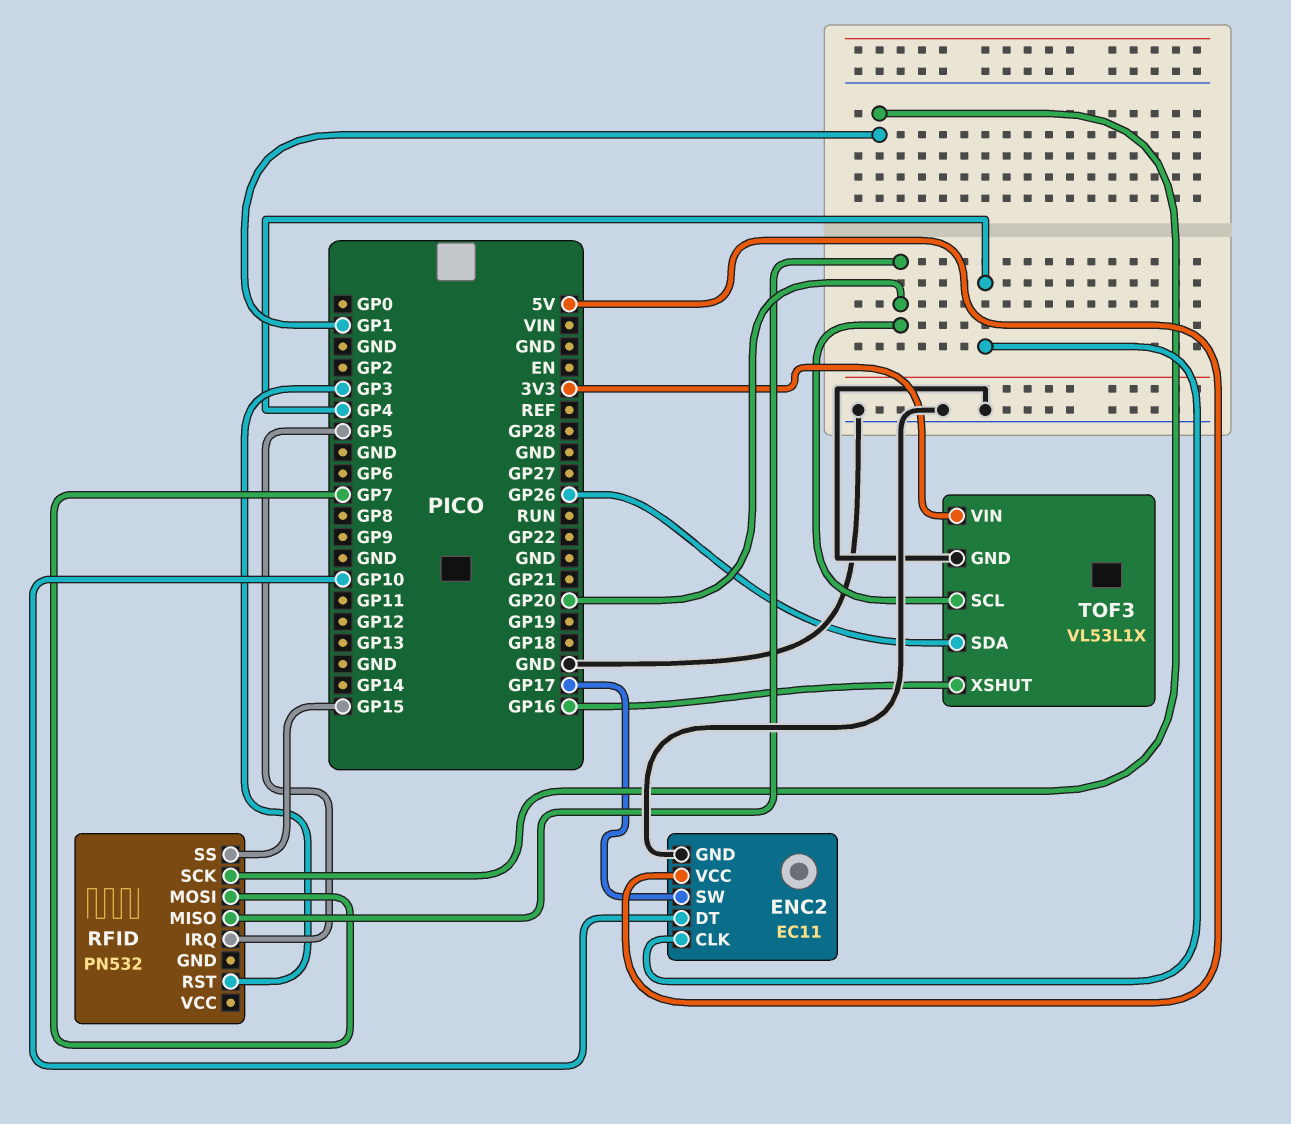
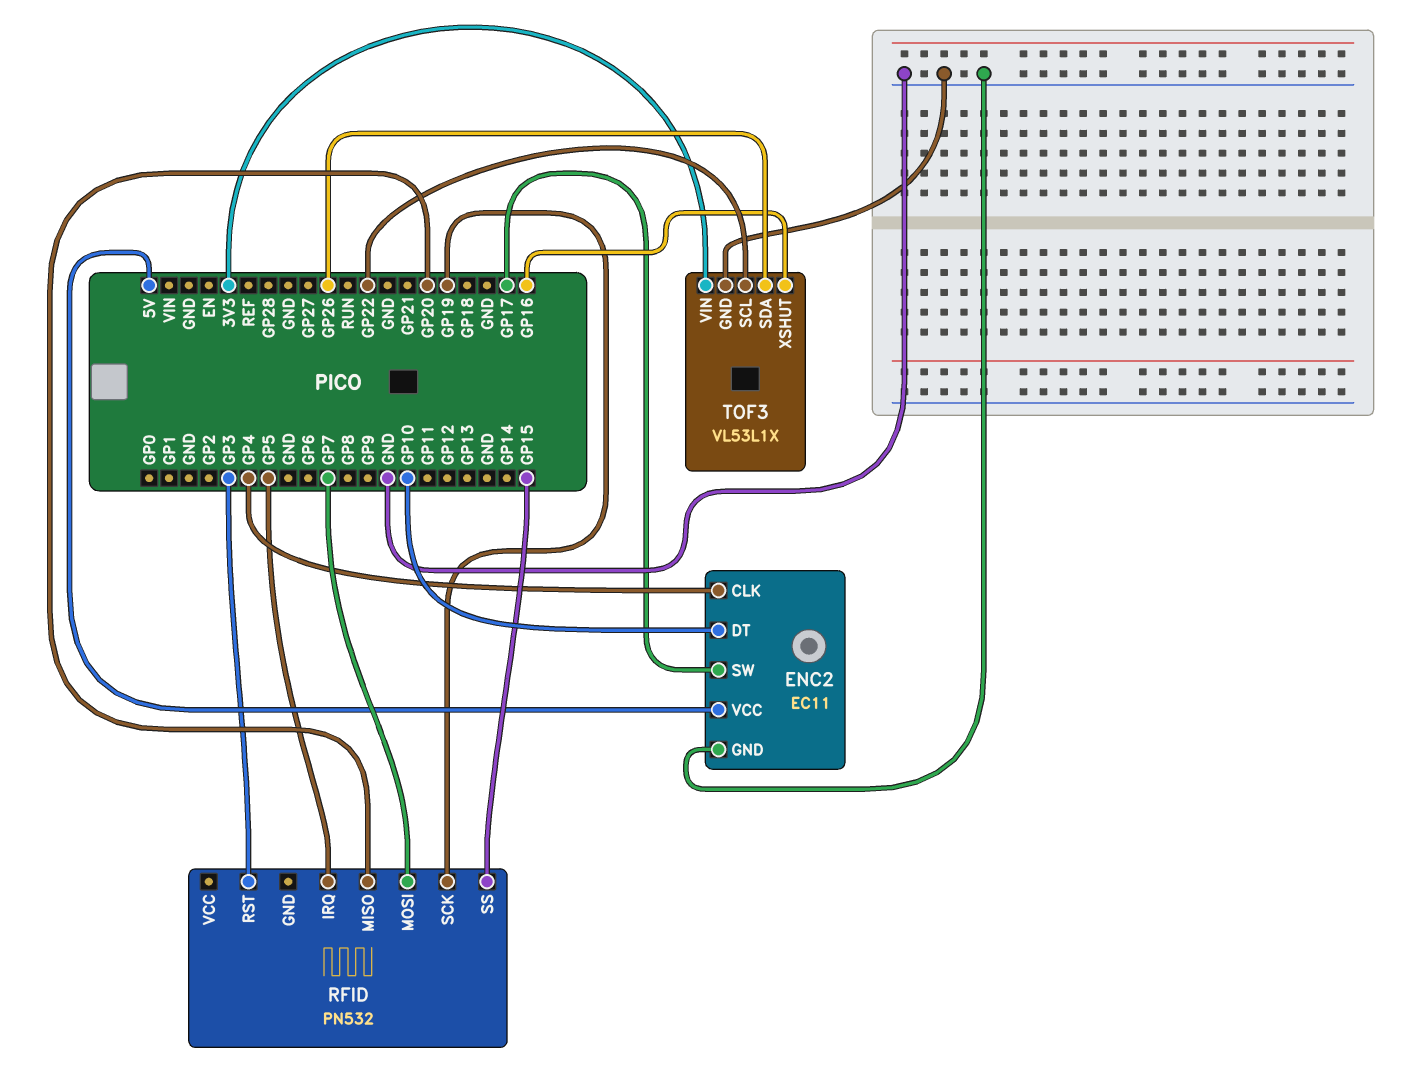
RFID pin SCK: GP1 -> GP19
TOF3 pin SCL: GP20 -> GP22

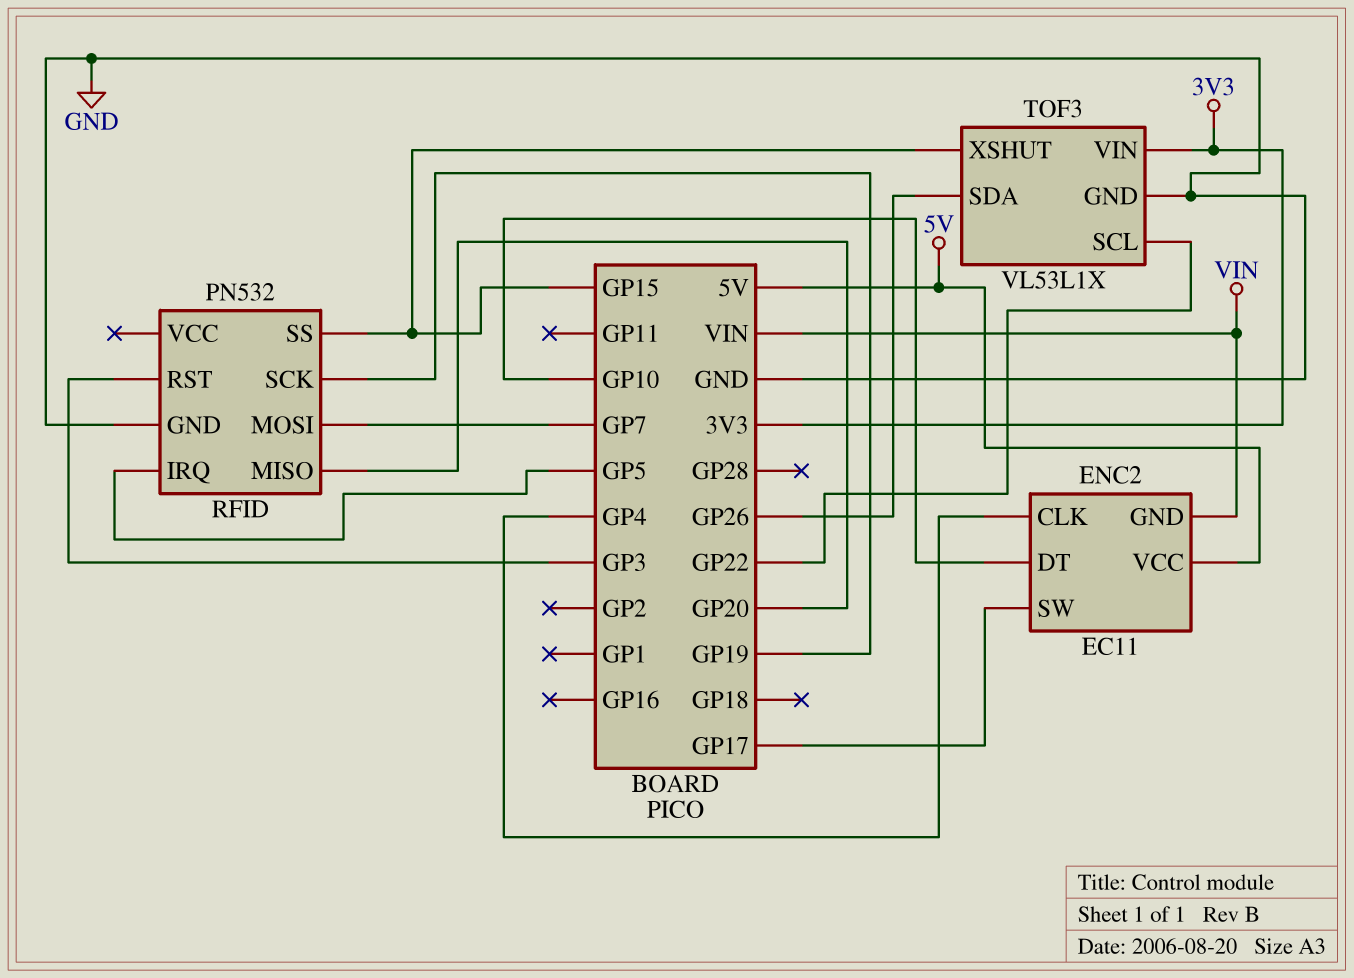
ENC2 pin GND: GND -> VIN
RFID pin GND: none -> GND
TOF3 pin XSHUT: GP16 -> GP15

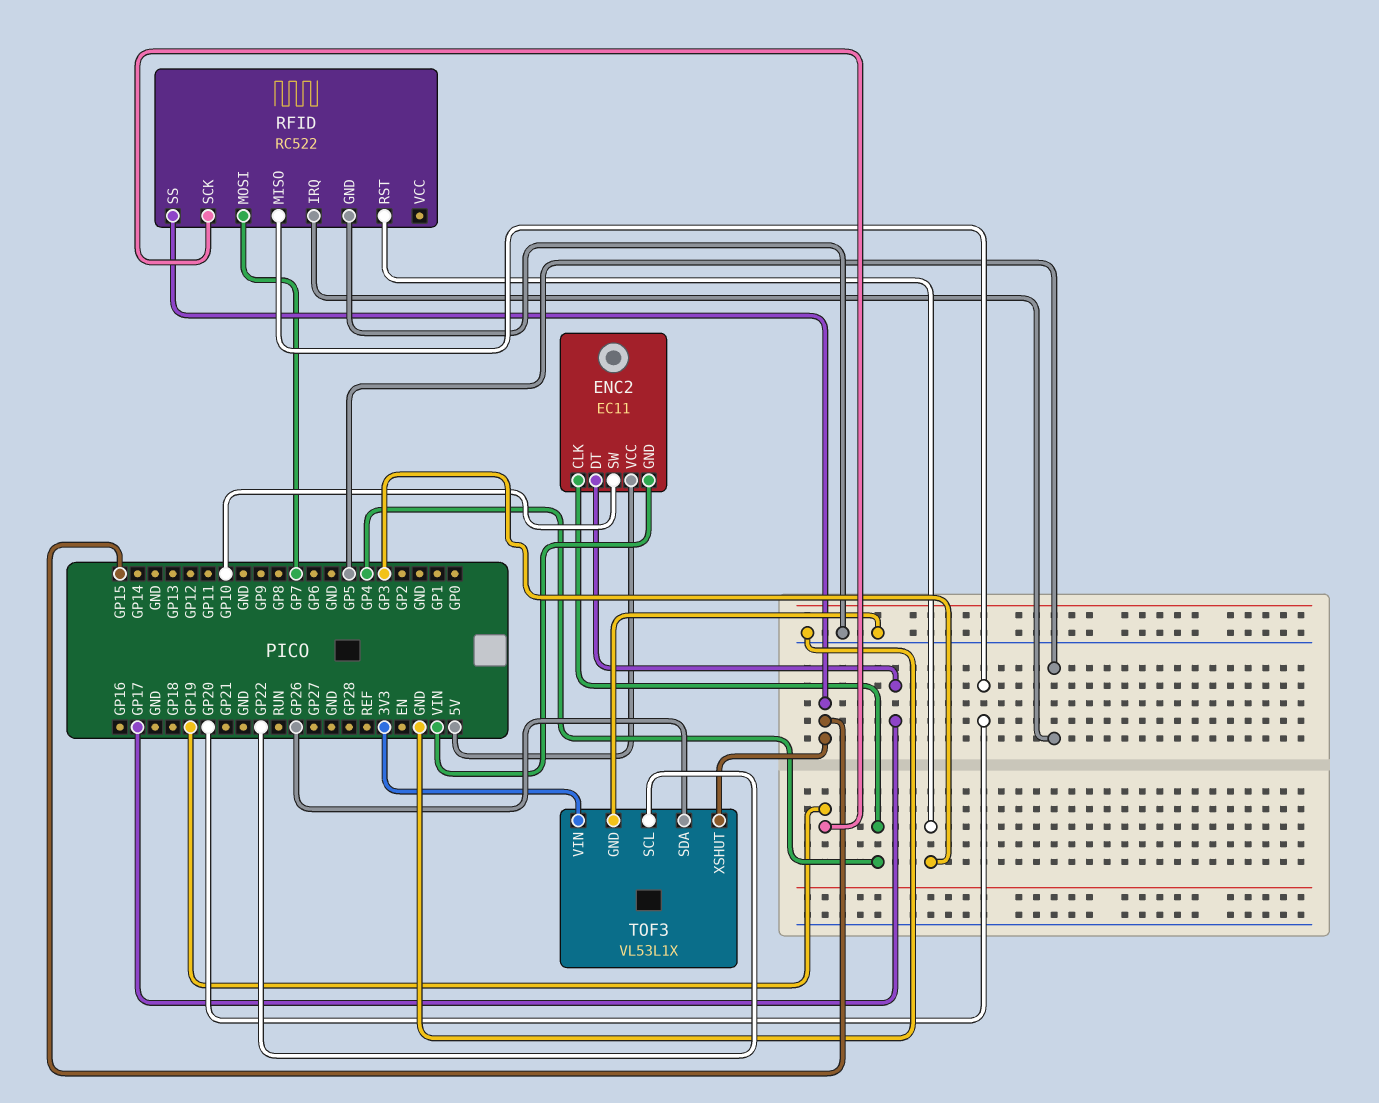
ENC2 pin DT: GP10 -> GP17
ENC2 pin SW: GP17 -> GP10
RFID: PN532 -> RC522

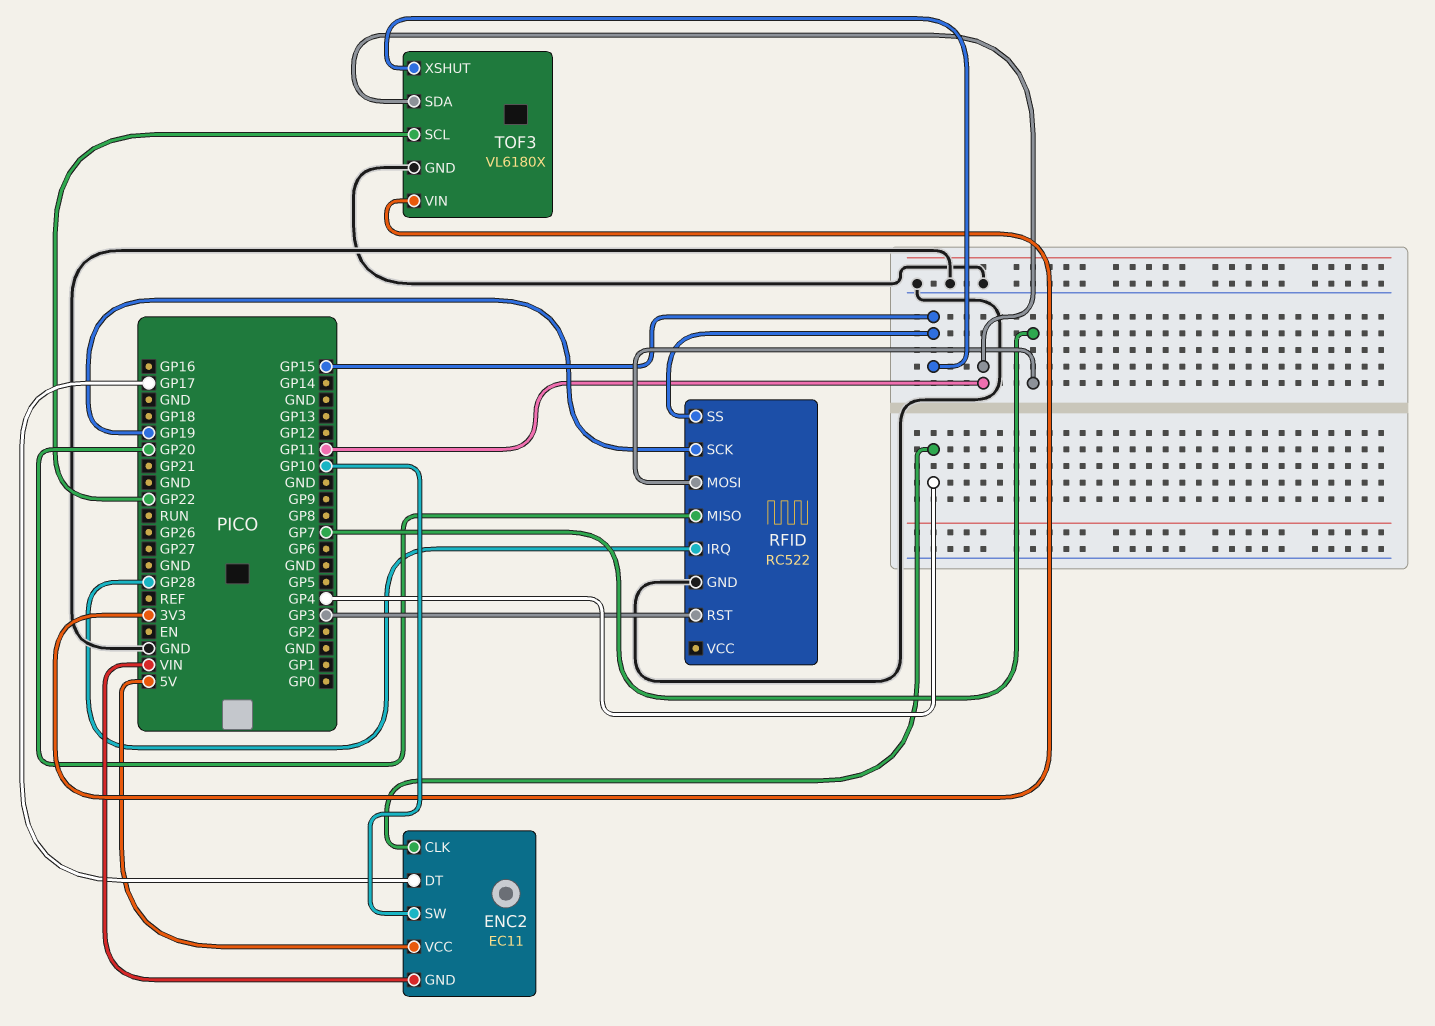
RFID pin IRQ: GP5 -> GP28
TOF3: VL53L1X -> VL6180X
TOF3 pin SDA: GP26 -> GP11

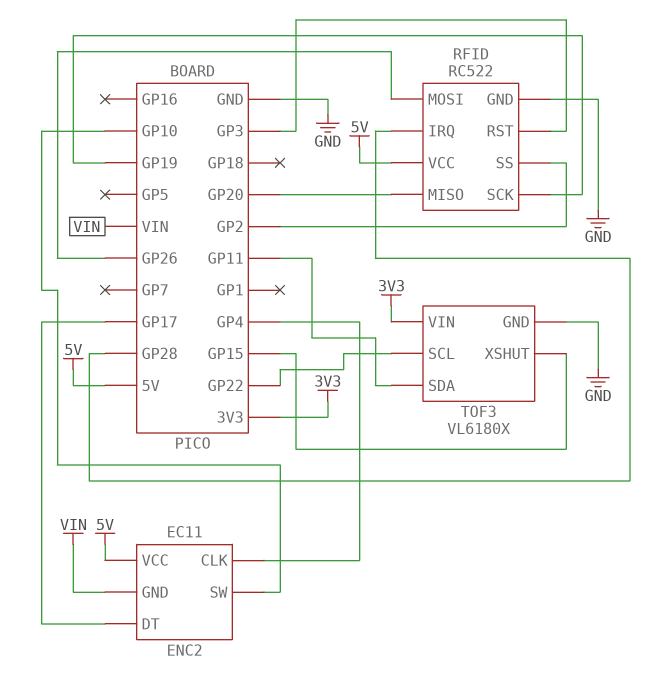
RFID pin MOSI: GP7 -> GP26
RFID pin SS: GP15 -> GP2
RFID pin VCC: none -> 5V

